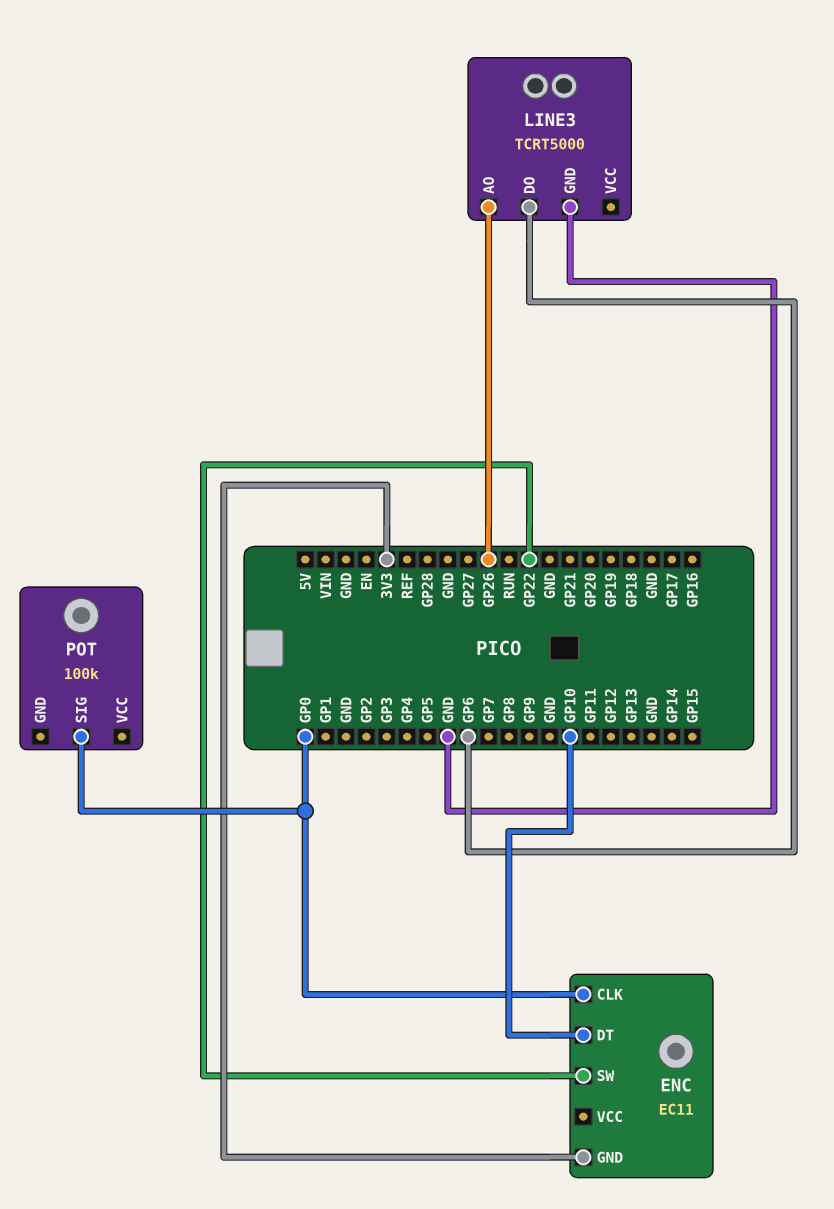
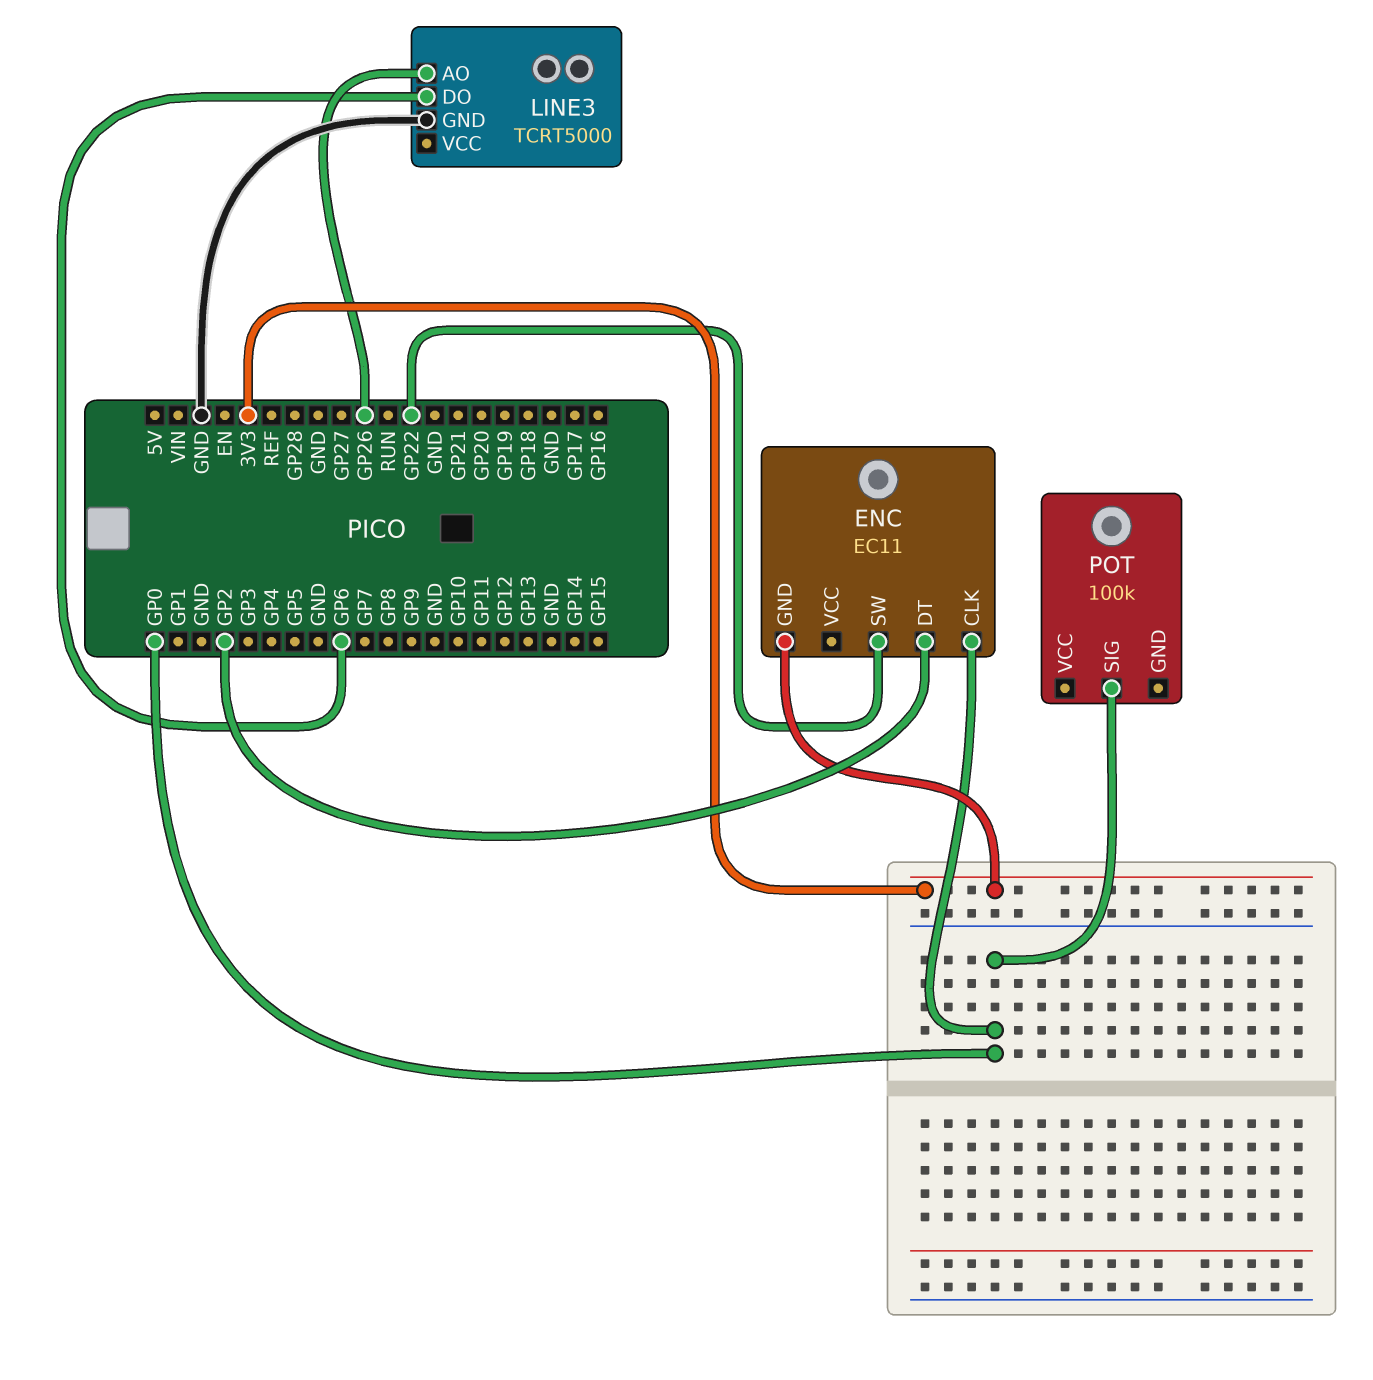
ENC pin DT: GP10 -> GP2

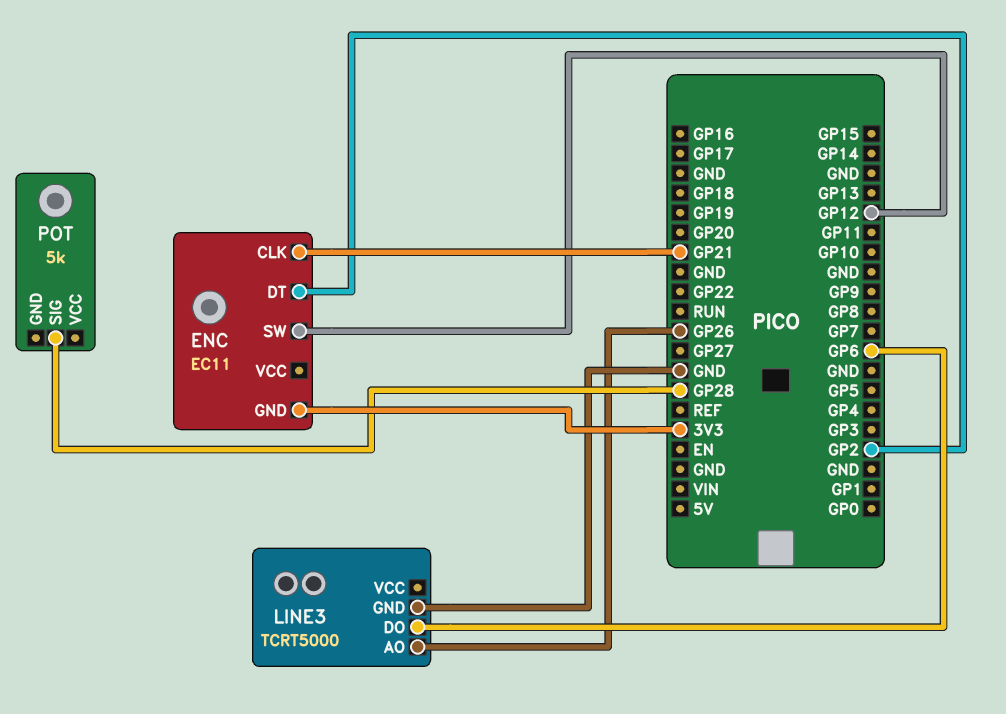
ENC pin CLK: GP0 -> GP21
ENC pin SW: GP22 -> GP12
POT: 100k -> 5k
POT pin SIG: GP0 -> GP28

